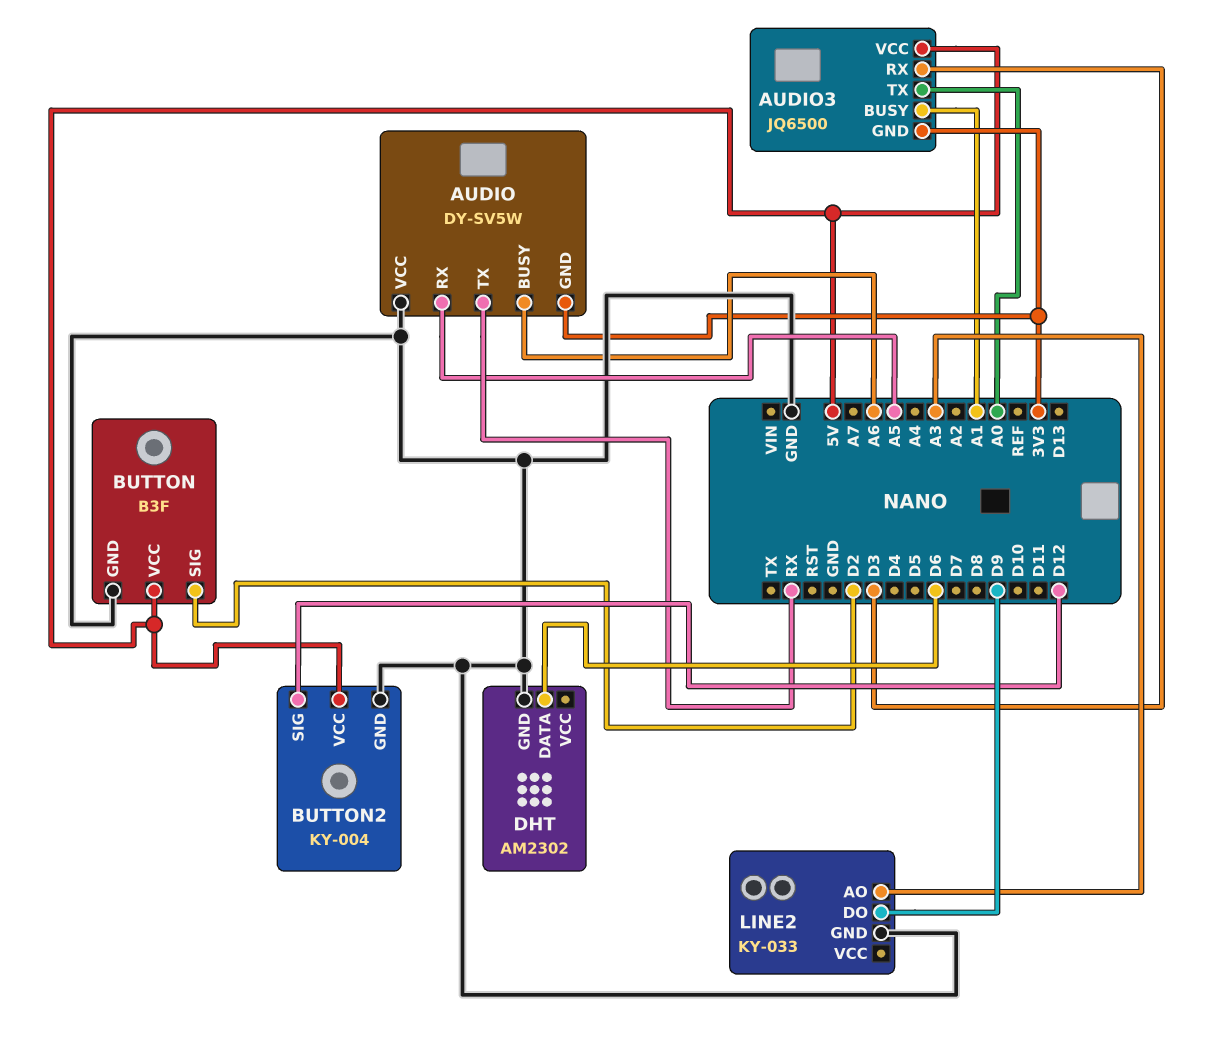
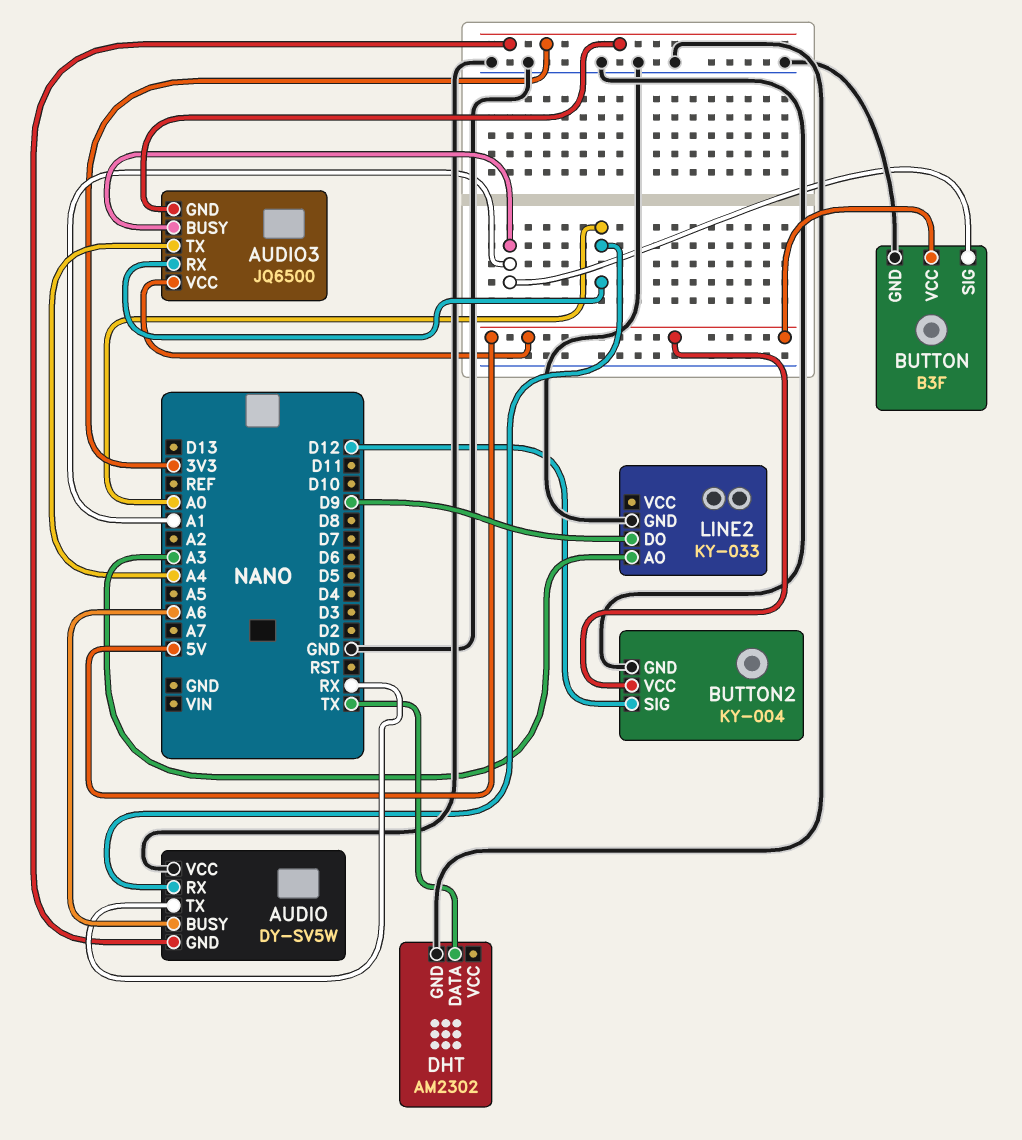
AUDIO pin RX: A5 -> A0
AUDIO3 pin RX: D3 -> A0
AUDIO3 pin TX: A0 -> A4
BUTTON pin SIG: D2 -> A1
DHT pin DATA: D6 -> TX

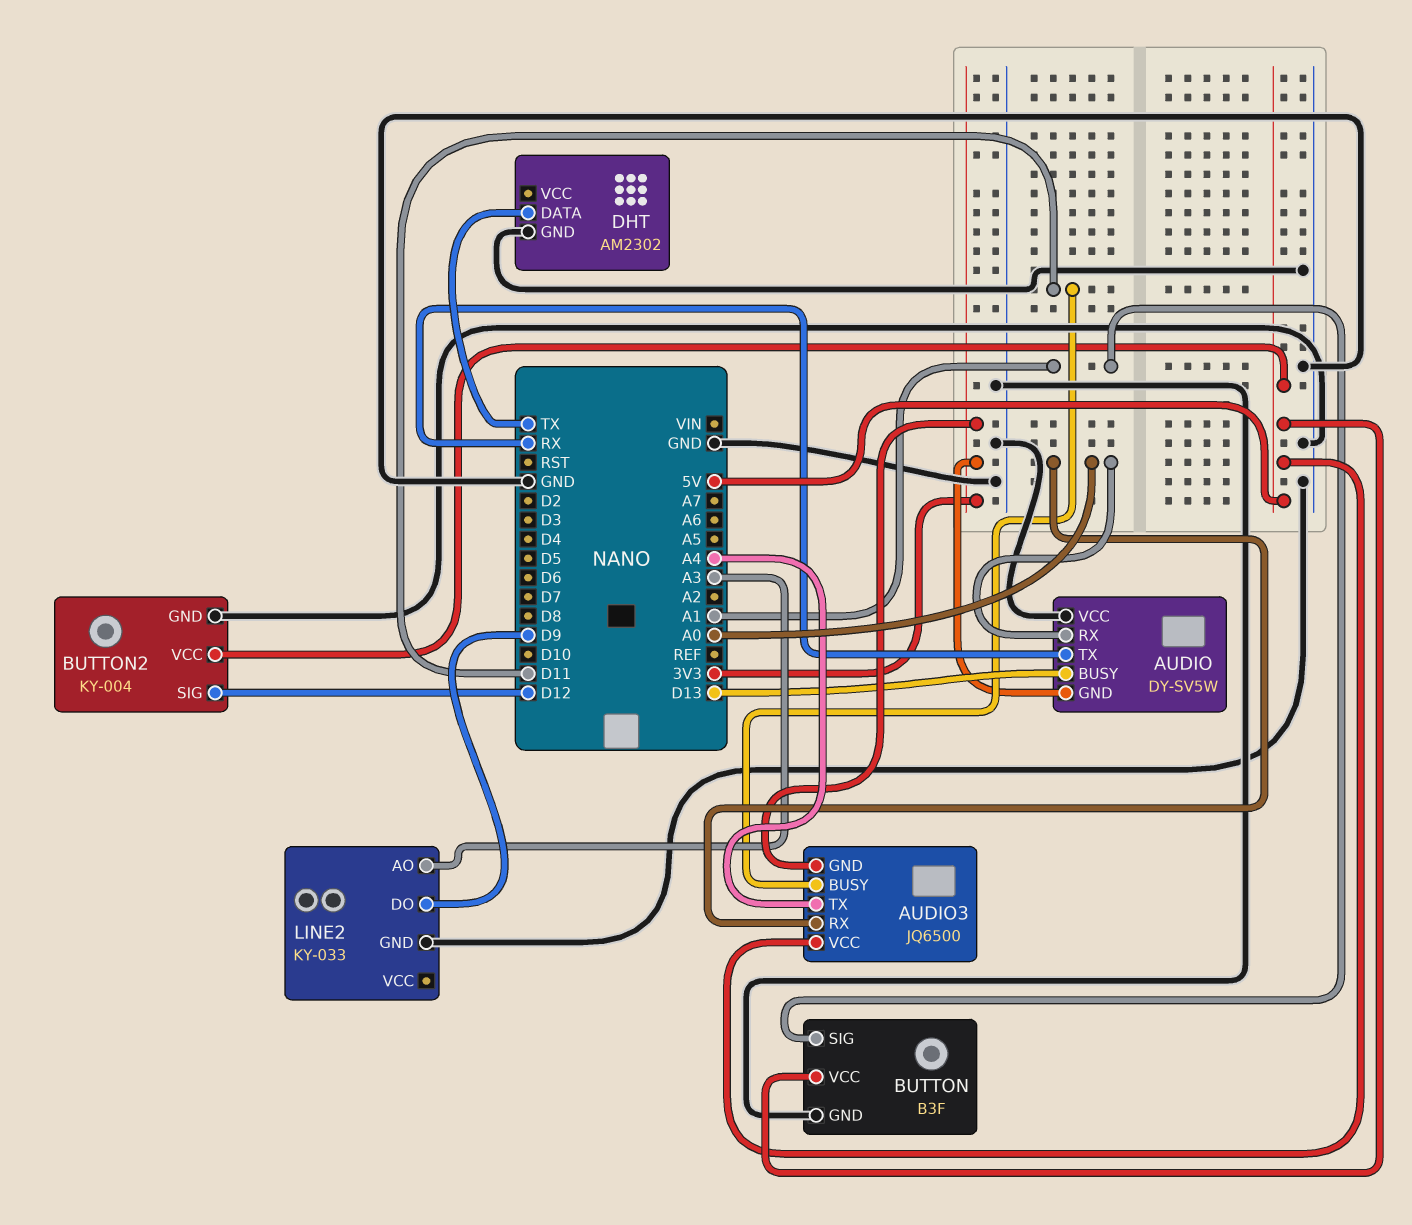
AUDIO pin BUSY: A6 -> D13
AUDIO3 pin BUSY: A1 -> D11

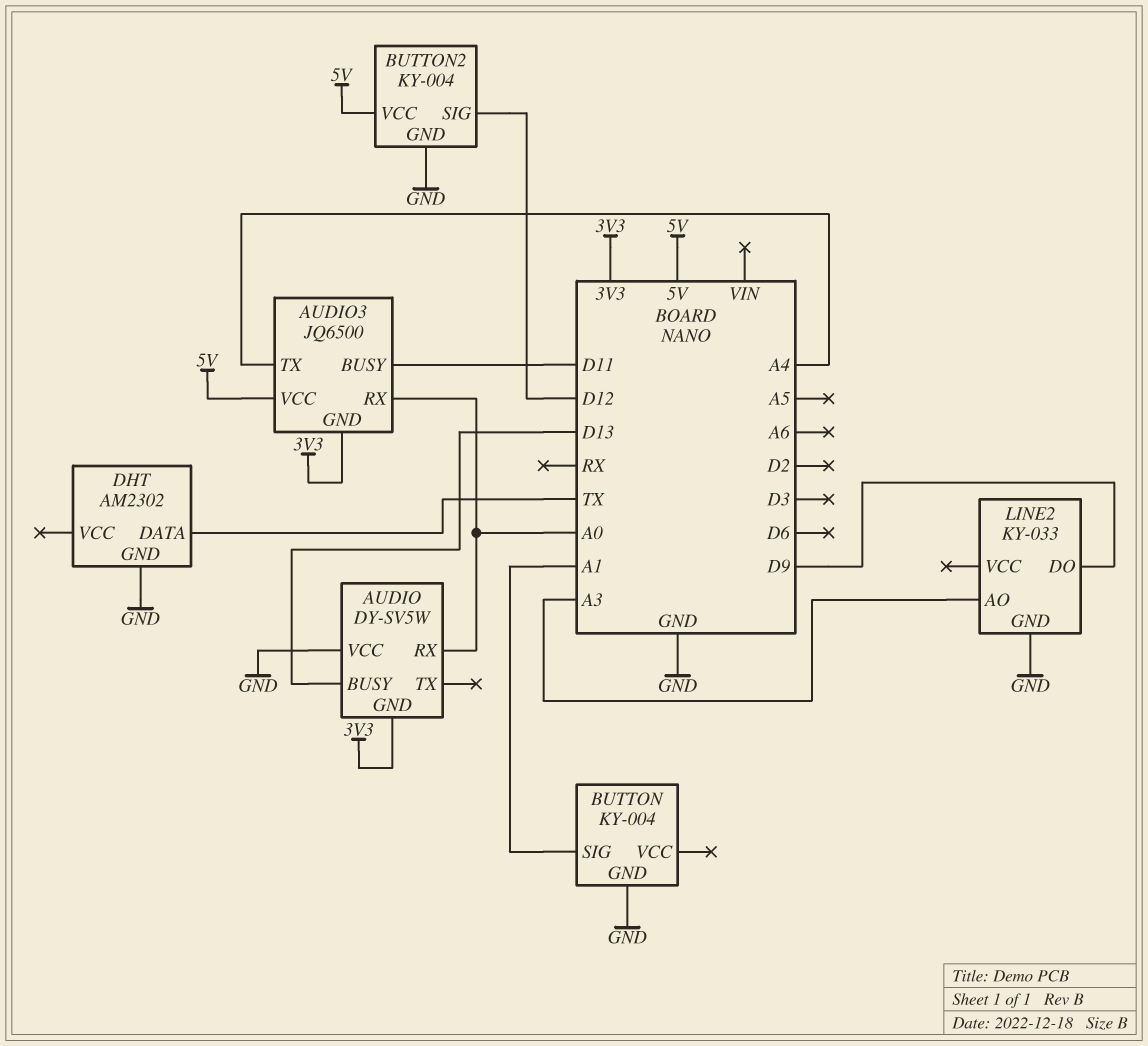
AUDIO pin TX: RX -> none
BUTTON: B3F -> KY-004
BUTTON pin VCC: 5V -> none

